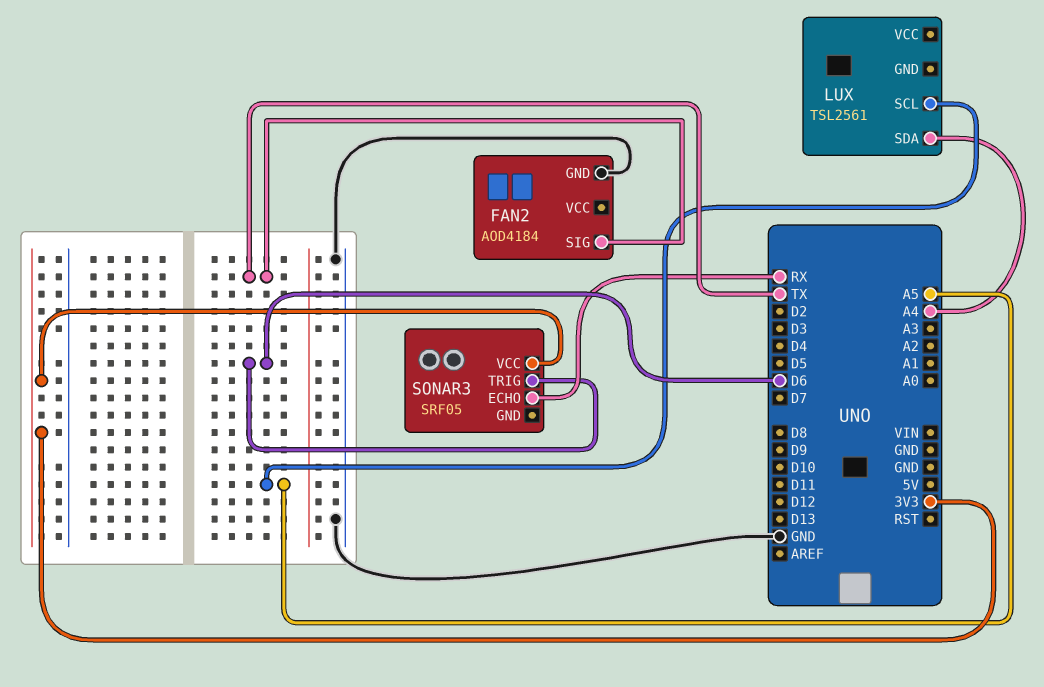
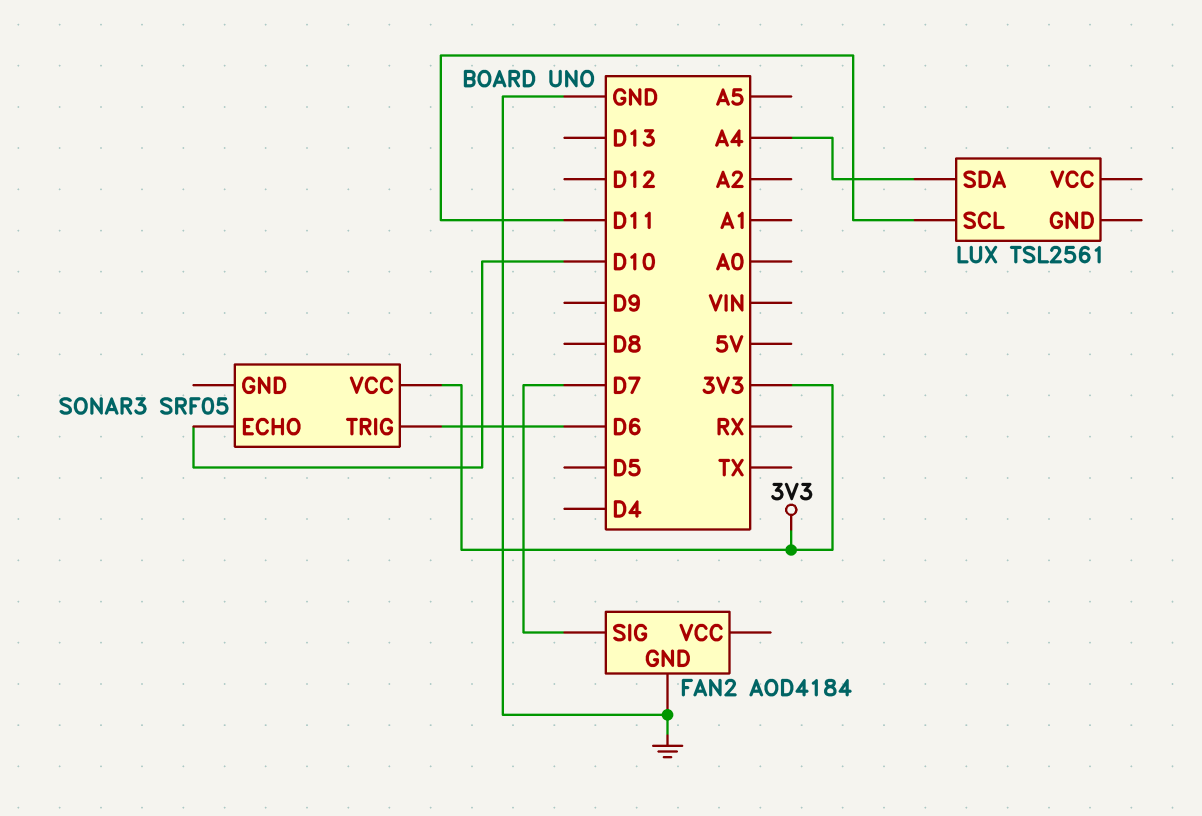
FAN2 pin SIG: TX -> D7
LUX pin SCL: A5 -> D11
SONAR3 pin ECHO: RX -> D10

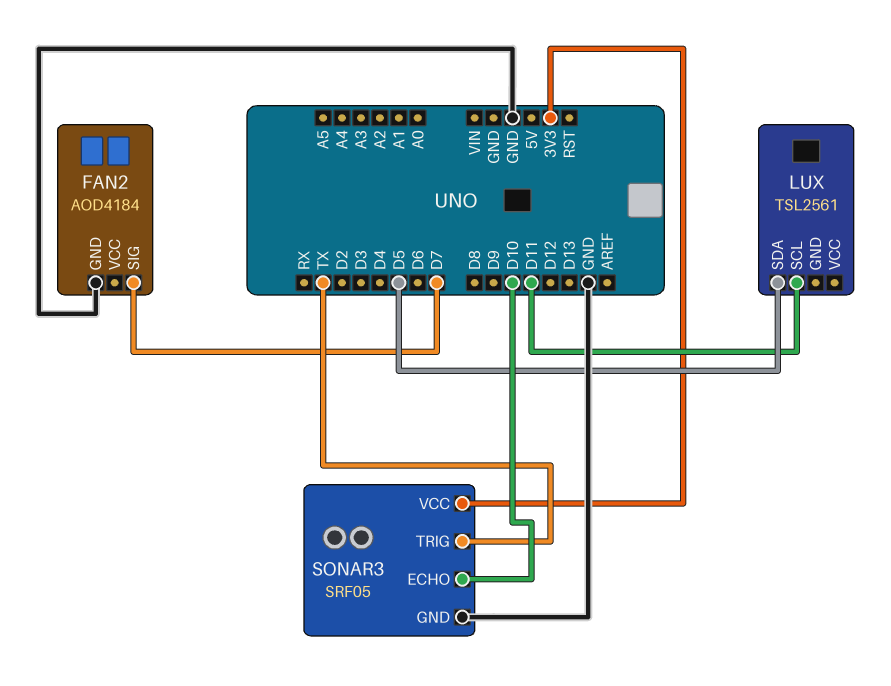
LUX pin SDA: A4 -> D5
SONAR3 pin GND: none -> GND
SONAR3 pin TRIG: D6 -> TX

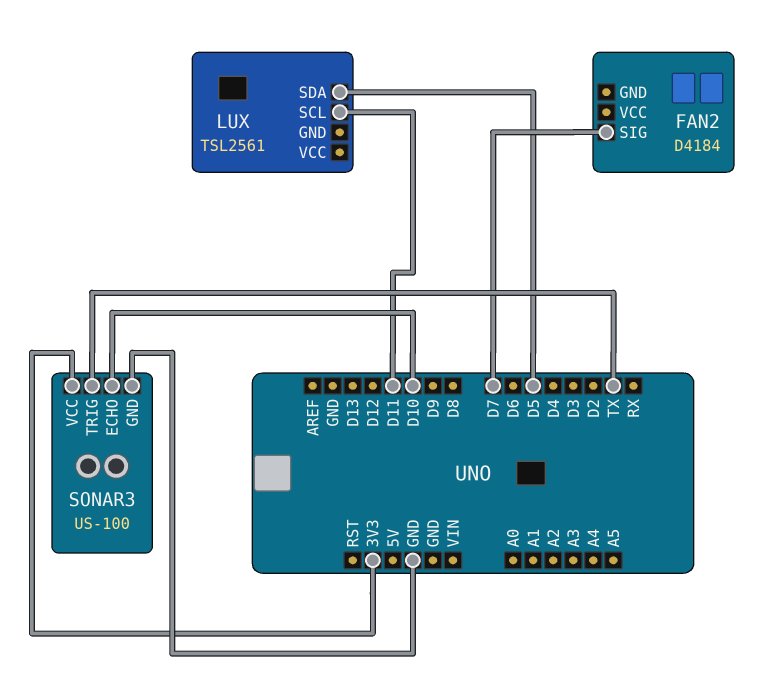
FAN2: AOD4184 -> D4184
FAN2 pin GND: GND -> none
SONAR3: SRF05 -> US-100

